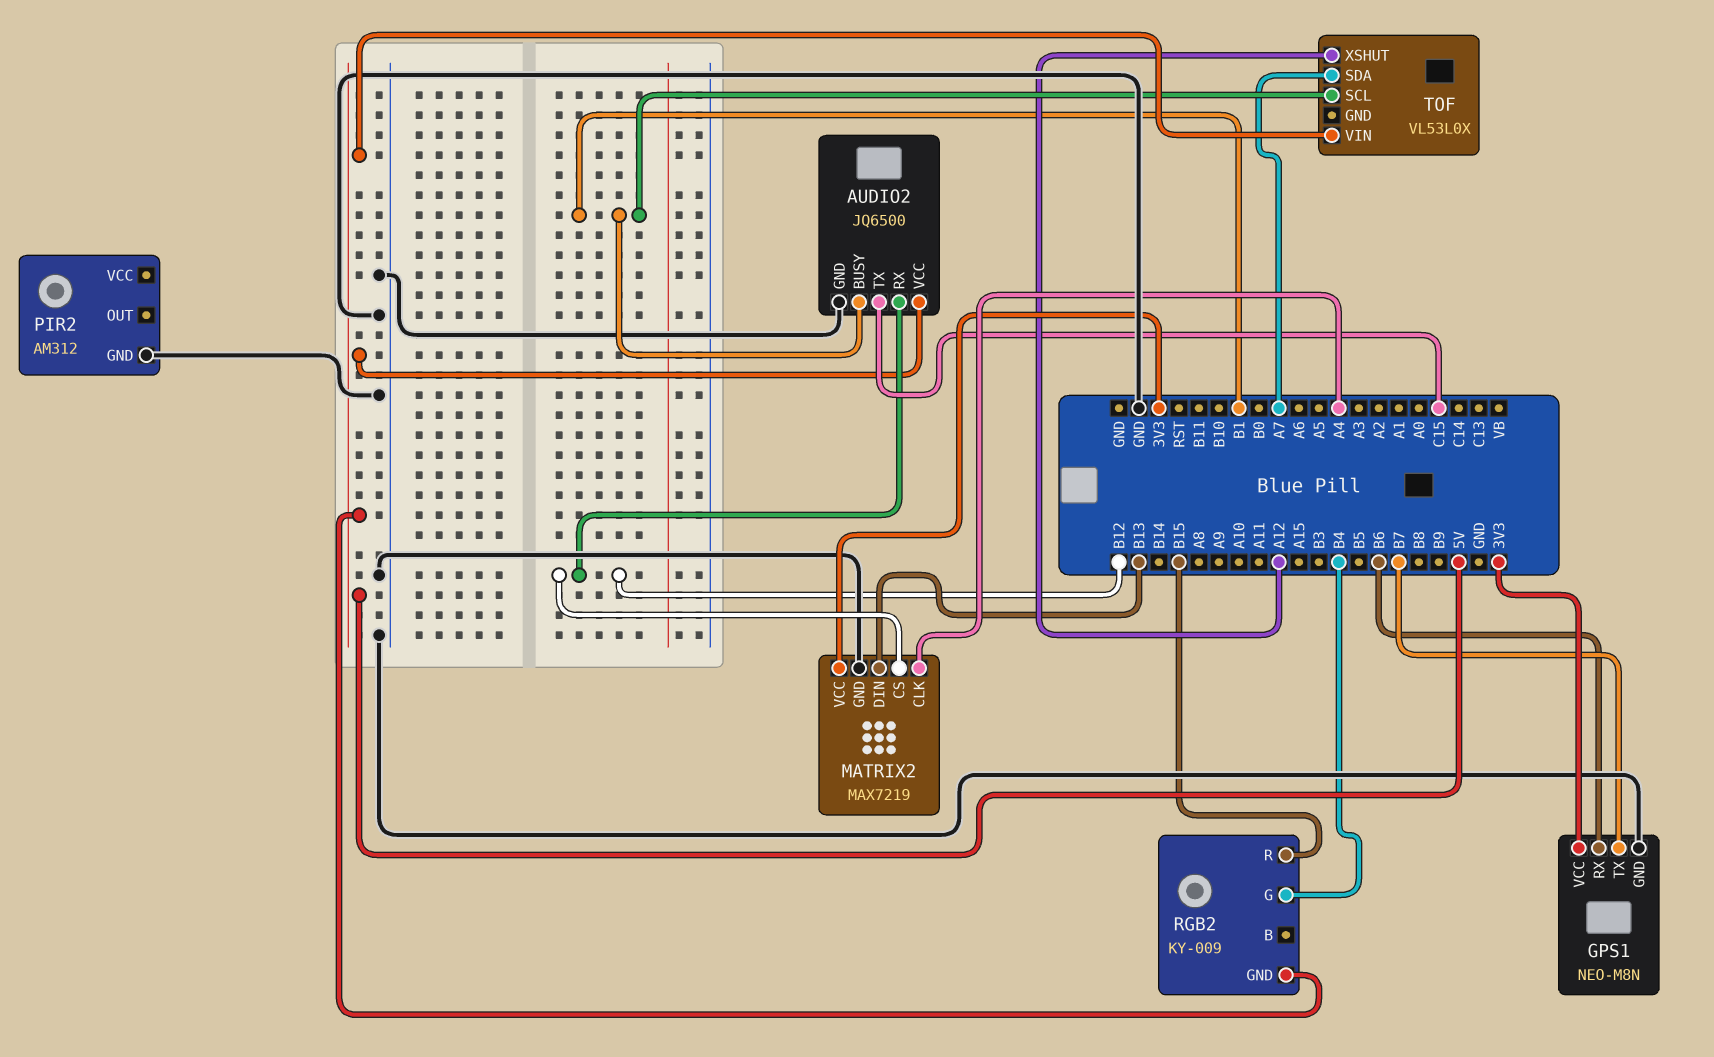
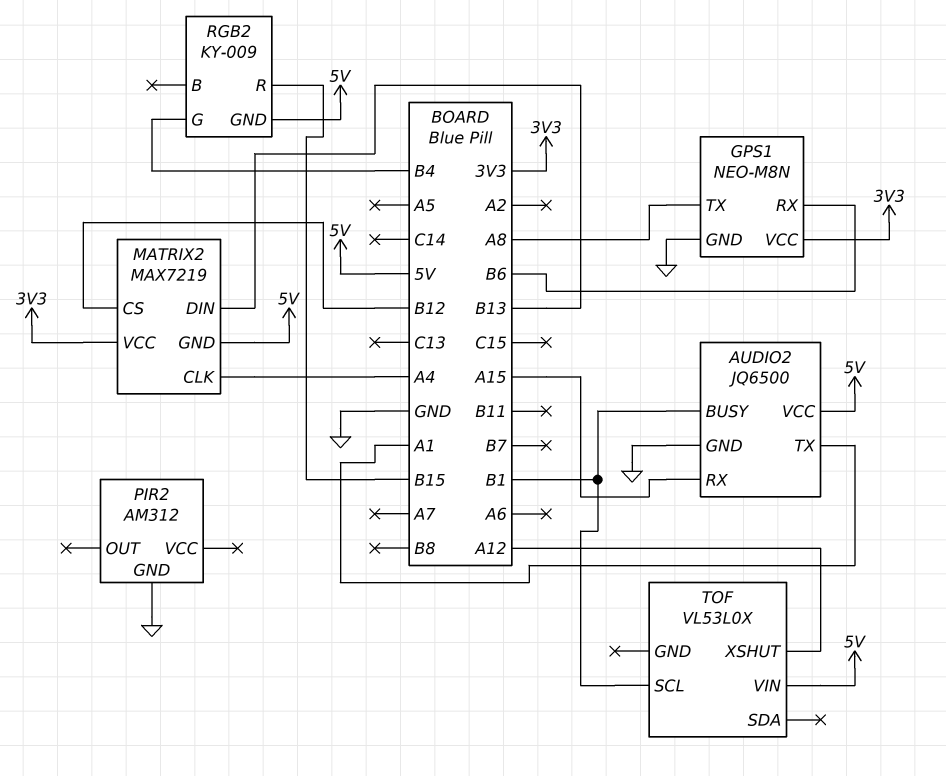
AUDIO2 pin RX: B12 -> A15
AUDIO2 pin TX: C15 -> A1
GPS1 pin TX: B7 -> A8
MATRIX2 pin GND: GND -> 5V
TOF pin SDA: A7 -> none

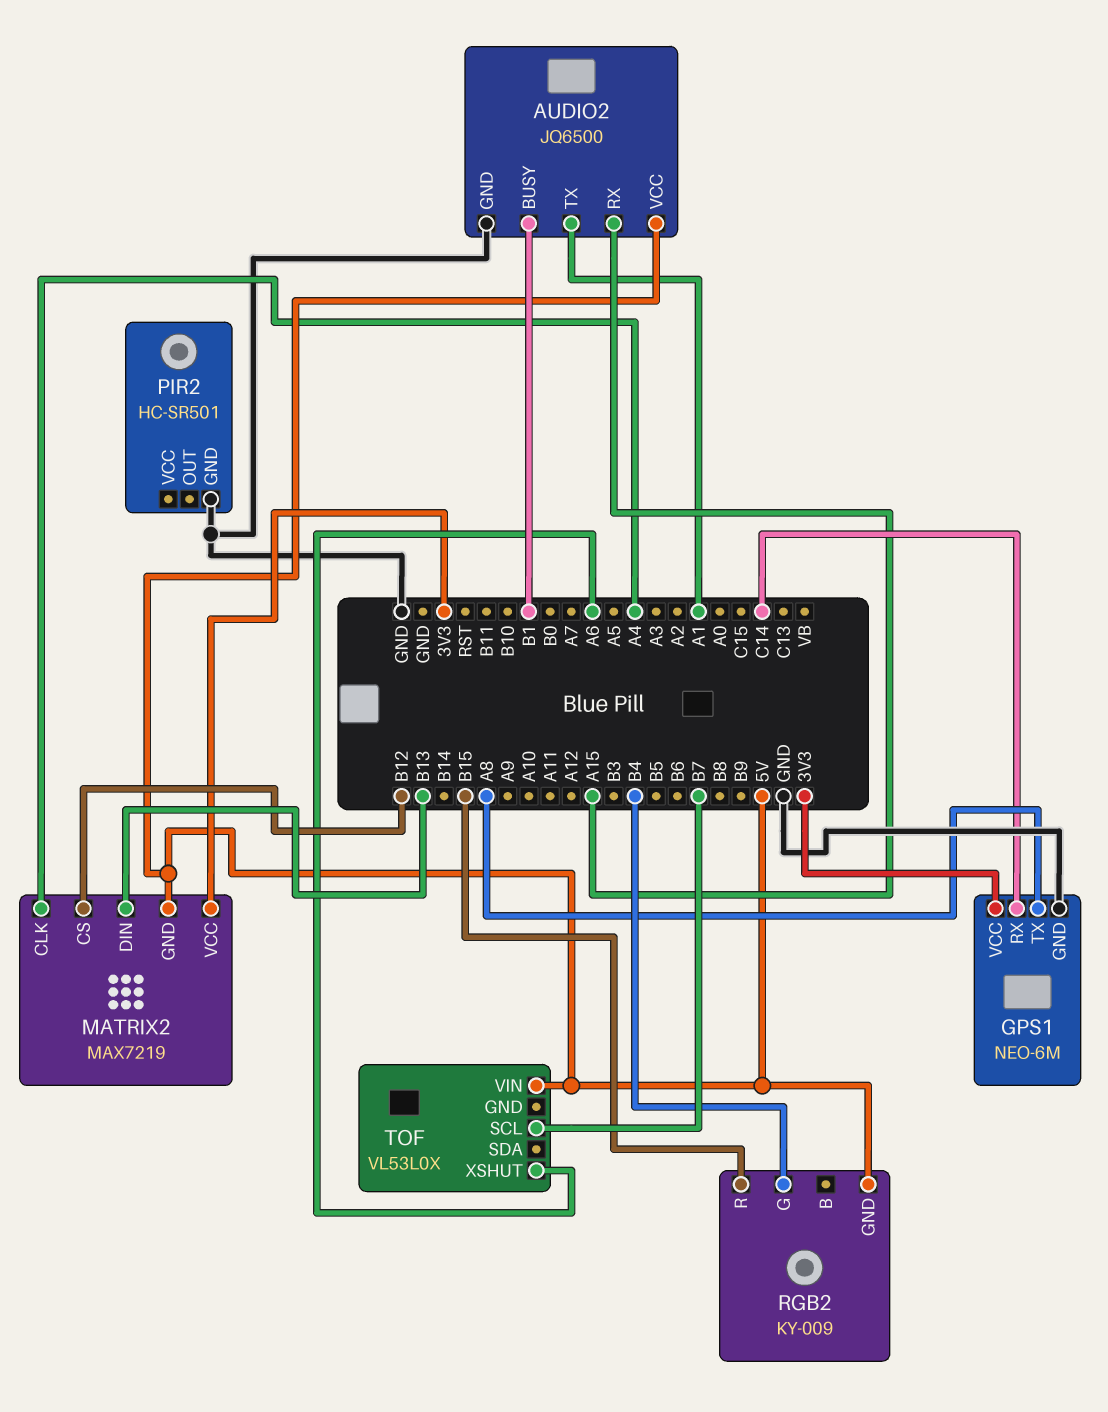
GPS1: NEO-M8N -> NEO-6M
GPS1 pin RX: B6 -> C14
PIR2: AM312 -> HC-SR501
TOF pin SCL: B1 -> B7
TOF pin XSHUT: A12 -> A6

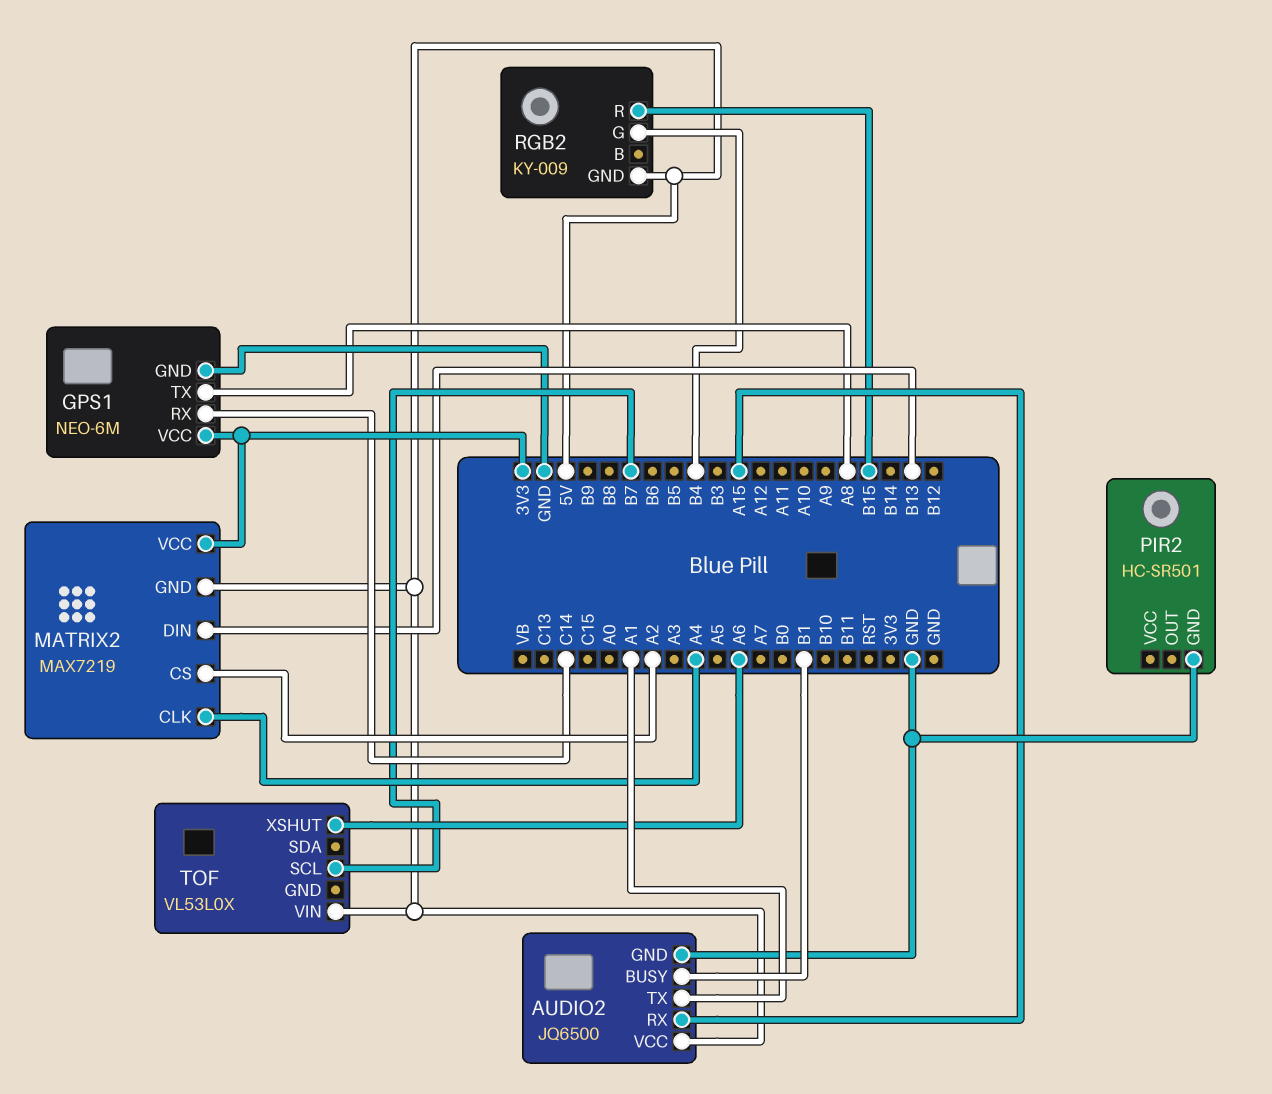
MATRIX2 pin CS: B12 -> A2

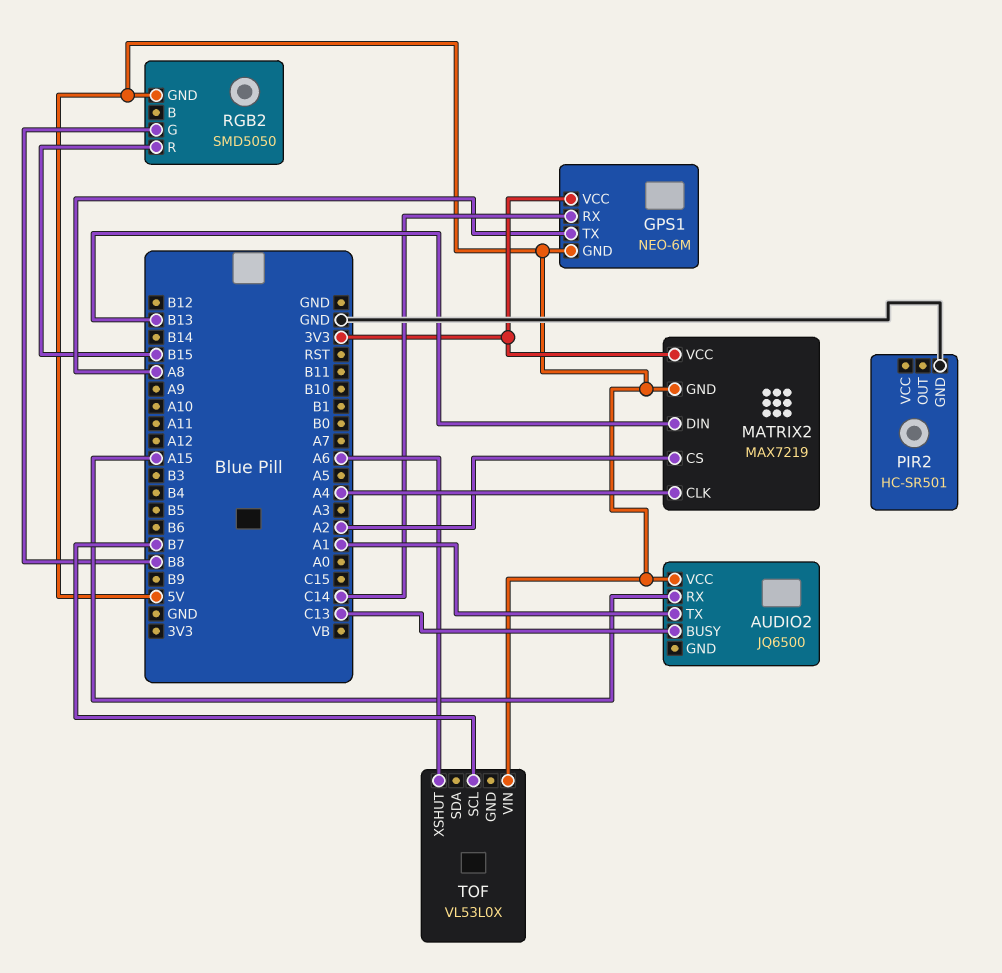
AUDIO2 pin BUSY: B1 -> C13
AUDIO2 pin GND: GND -> none
GPS1 pin GND: GND -> 5V
RGB2: KY-009 -> SMD5050
RGB2 pin G: B4 -> B8

